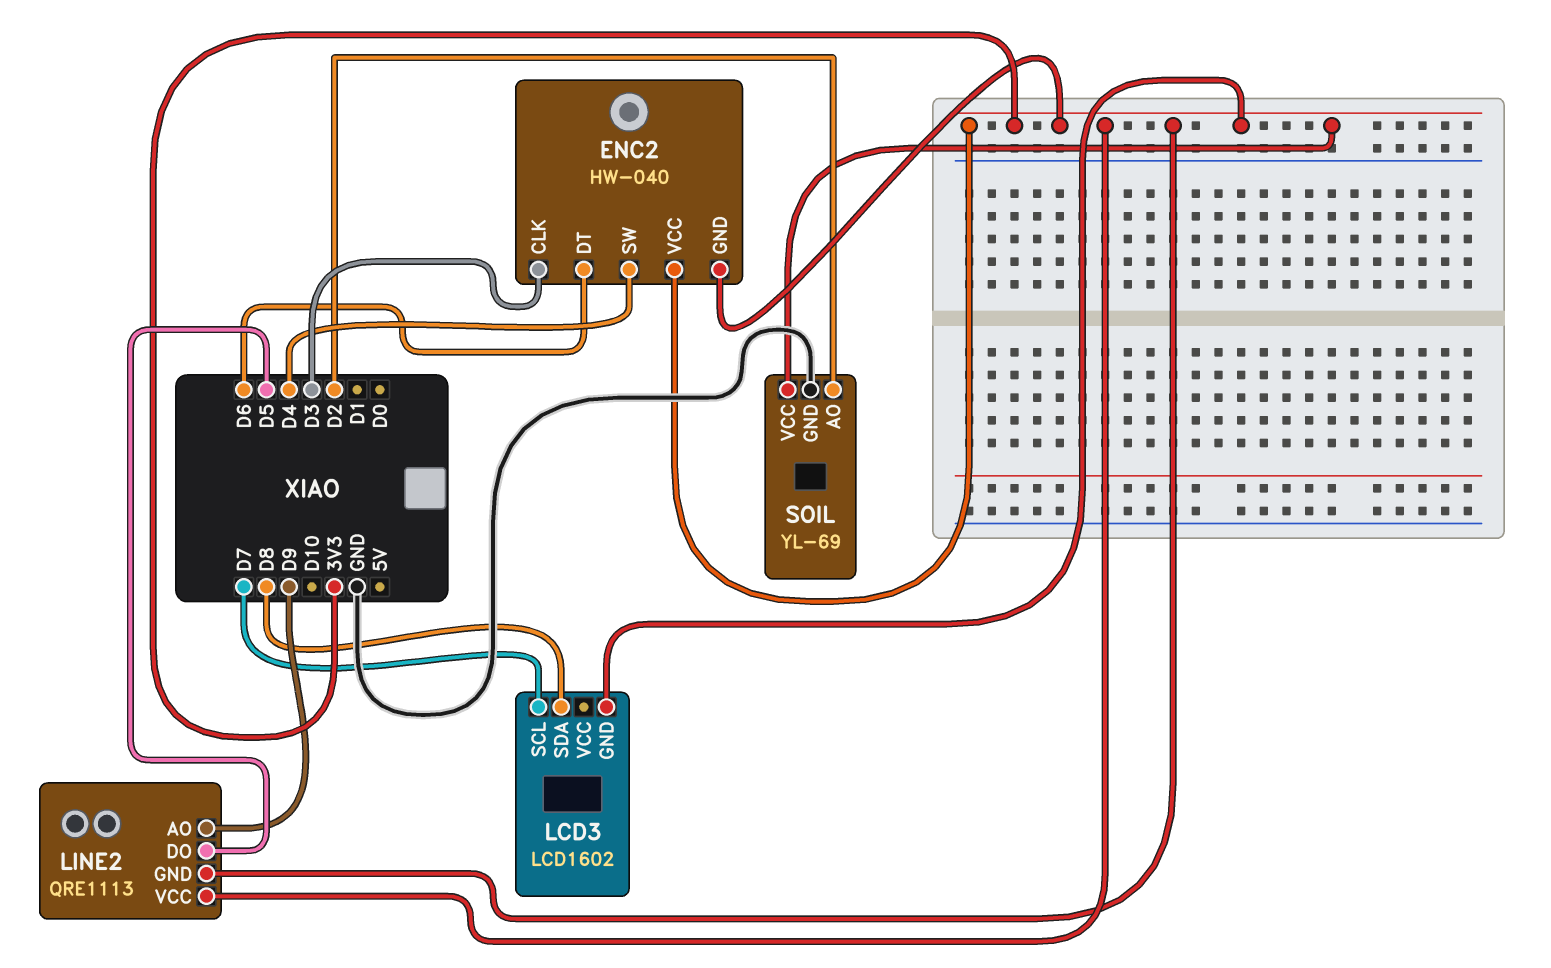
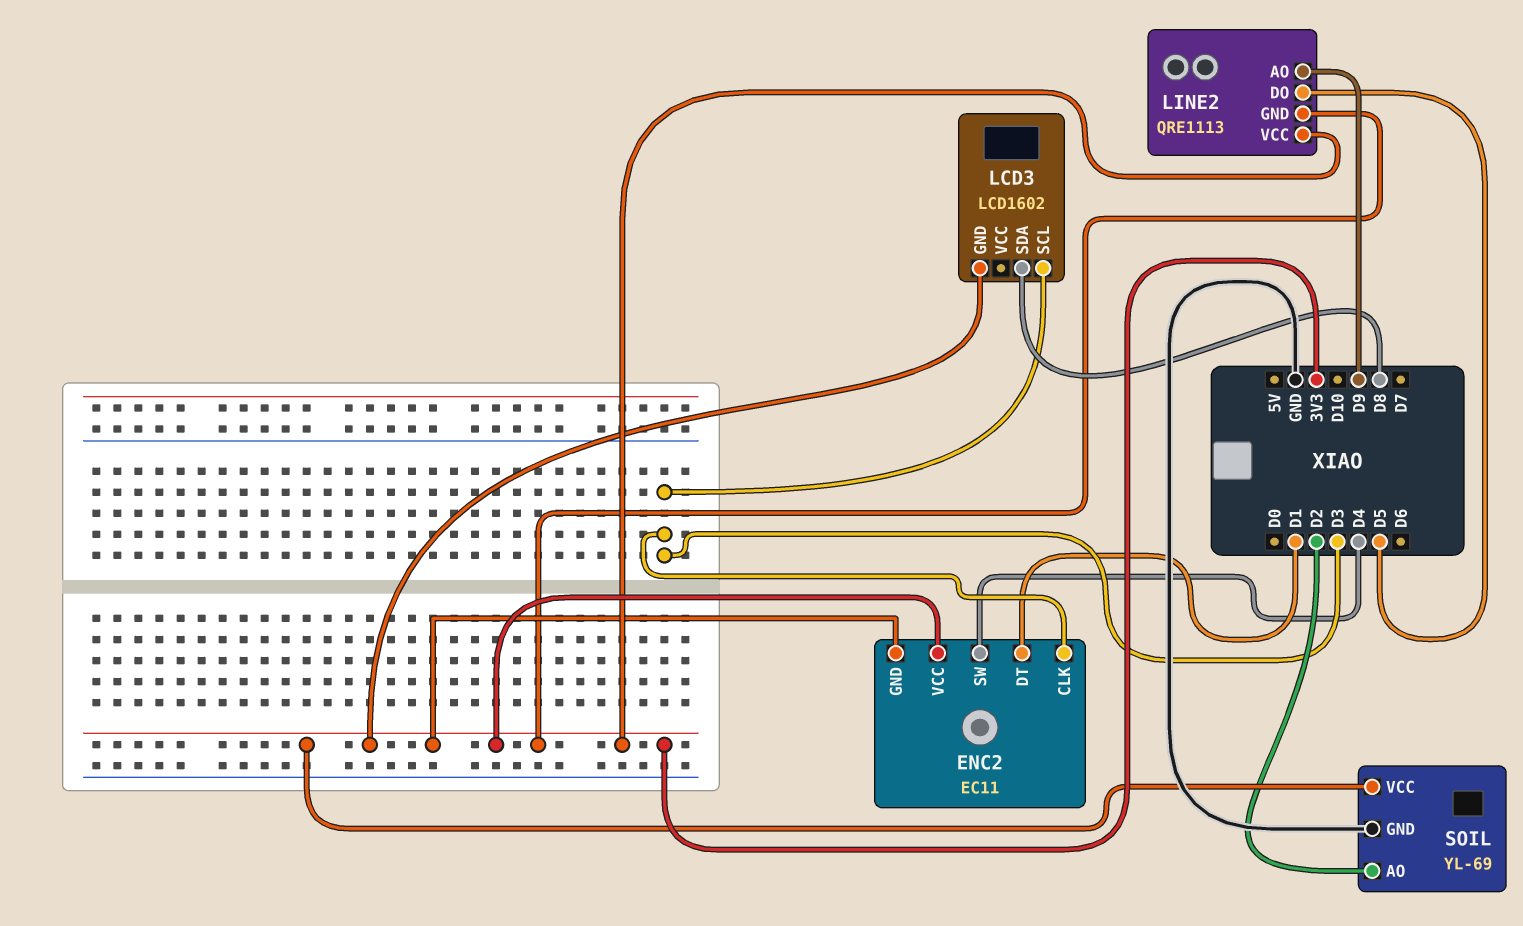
ENC2: HW-040 -> EC11
ENC2 pin DT: D6 -> D1
LCD3 pin SCL: D7 -> D3

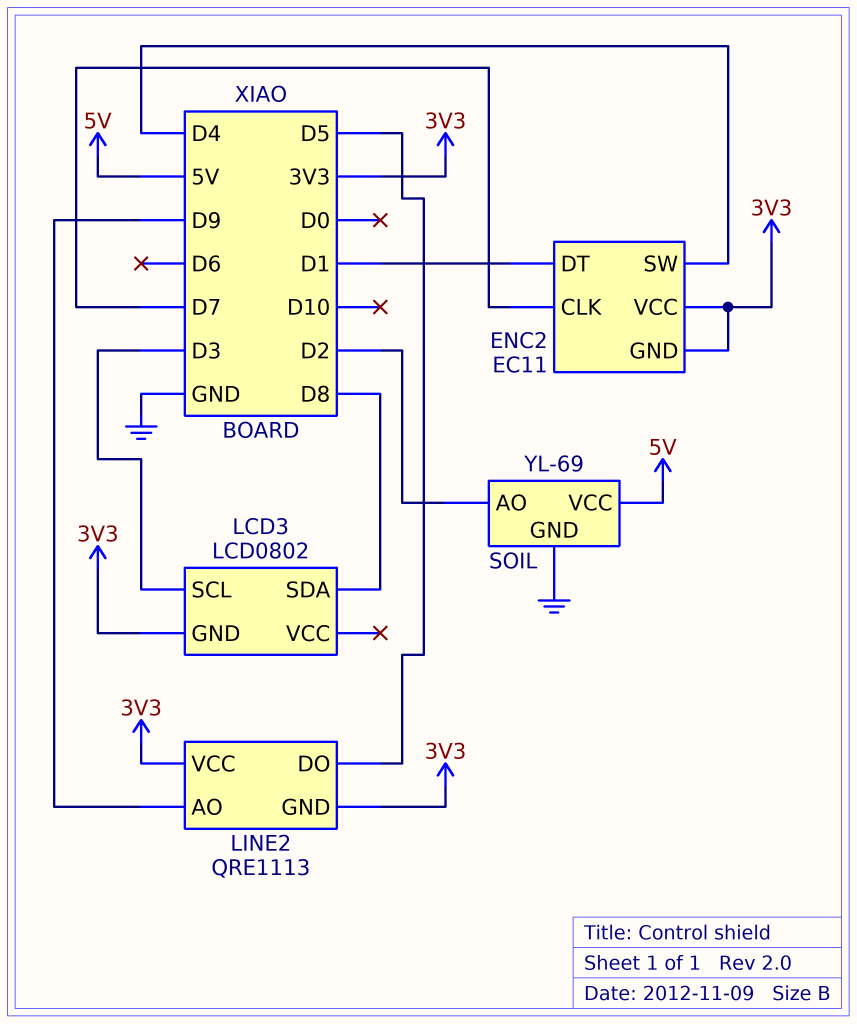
ENC2 pin CLK: D3 -> D7
LCD3: LCD1602 -> LCD0802
SOIL pin VCC: 3V3 -> 5V

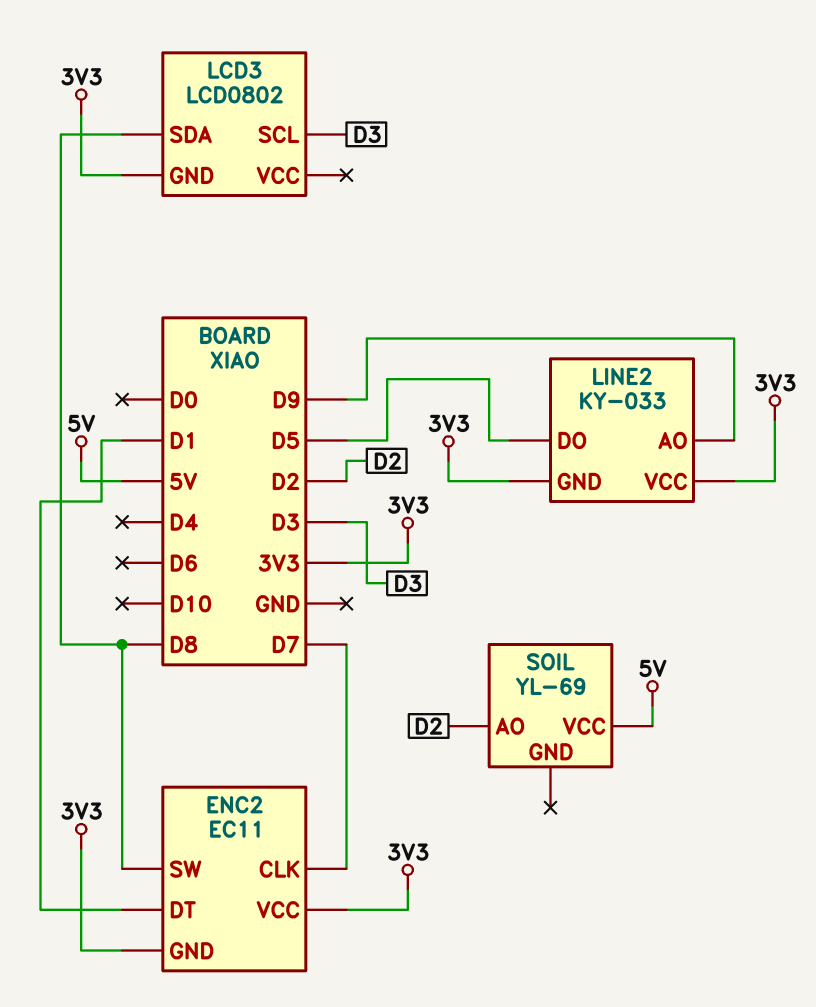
ENC2 pin SW: D4 -> D8
LINE2: QRE1113 -> KY-033
SOIL pin GND: GND -> none

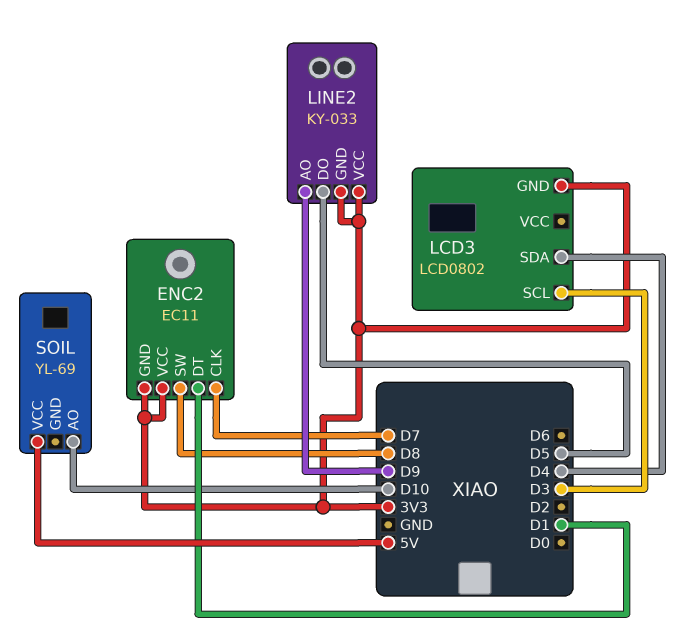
LCD3 pin SDA: D8 -> D4
SOIL pin AO: D2 -> D10

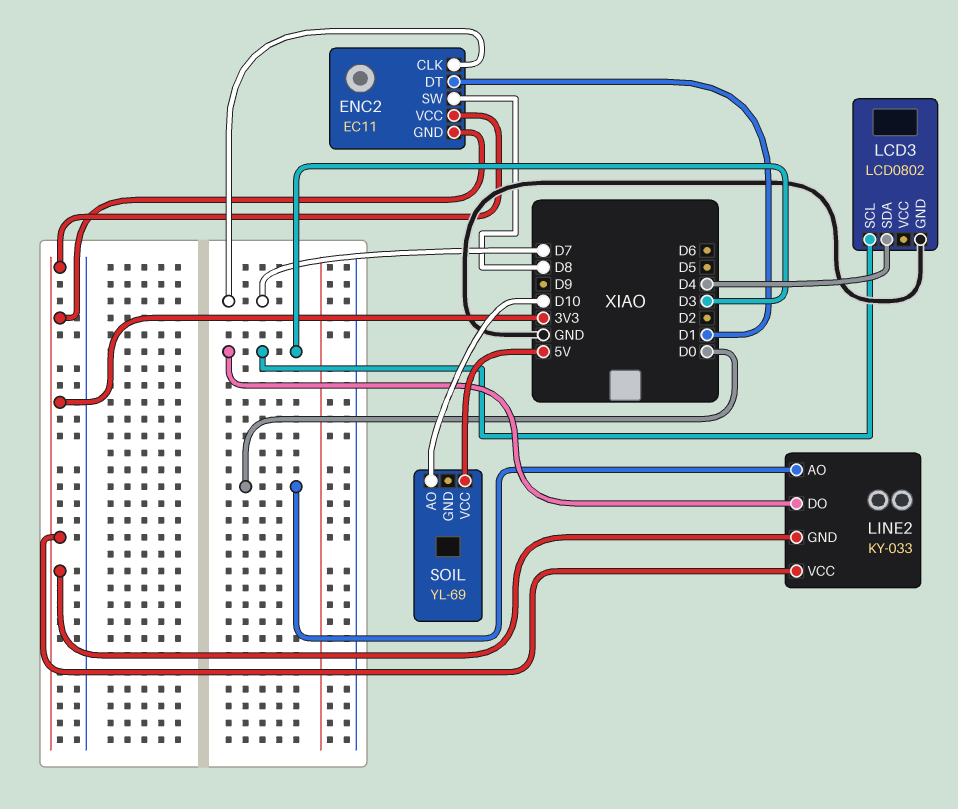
LCD3 pin GND: 3V3 -> GND
LINE2 pin AO: D9 -> D0
LINE2 pin DO: D5 -> D3

